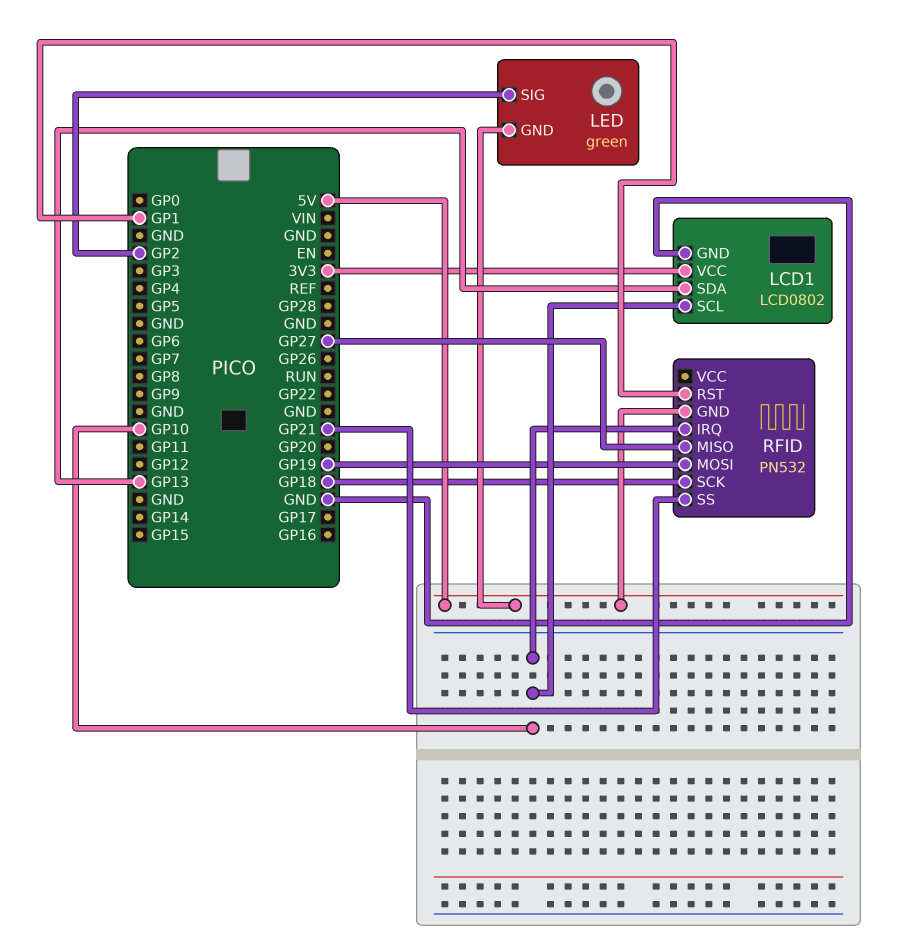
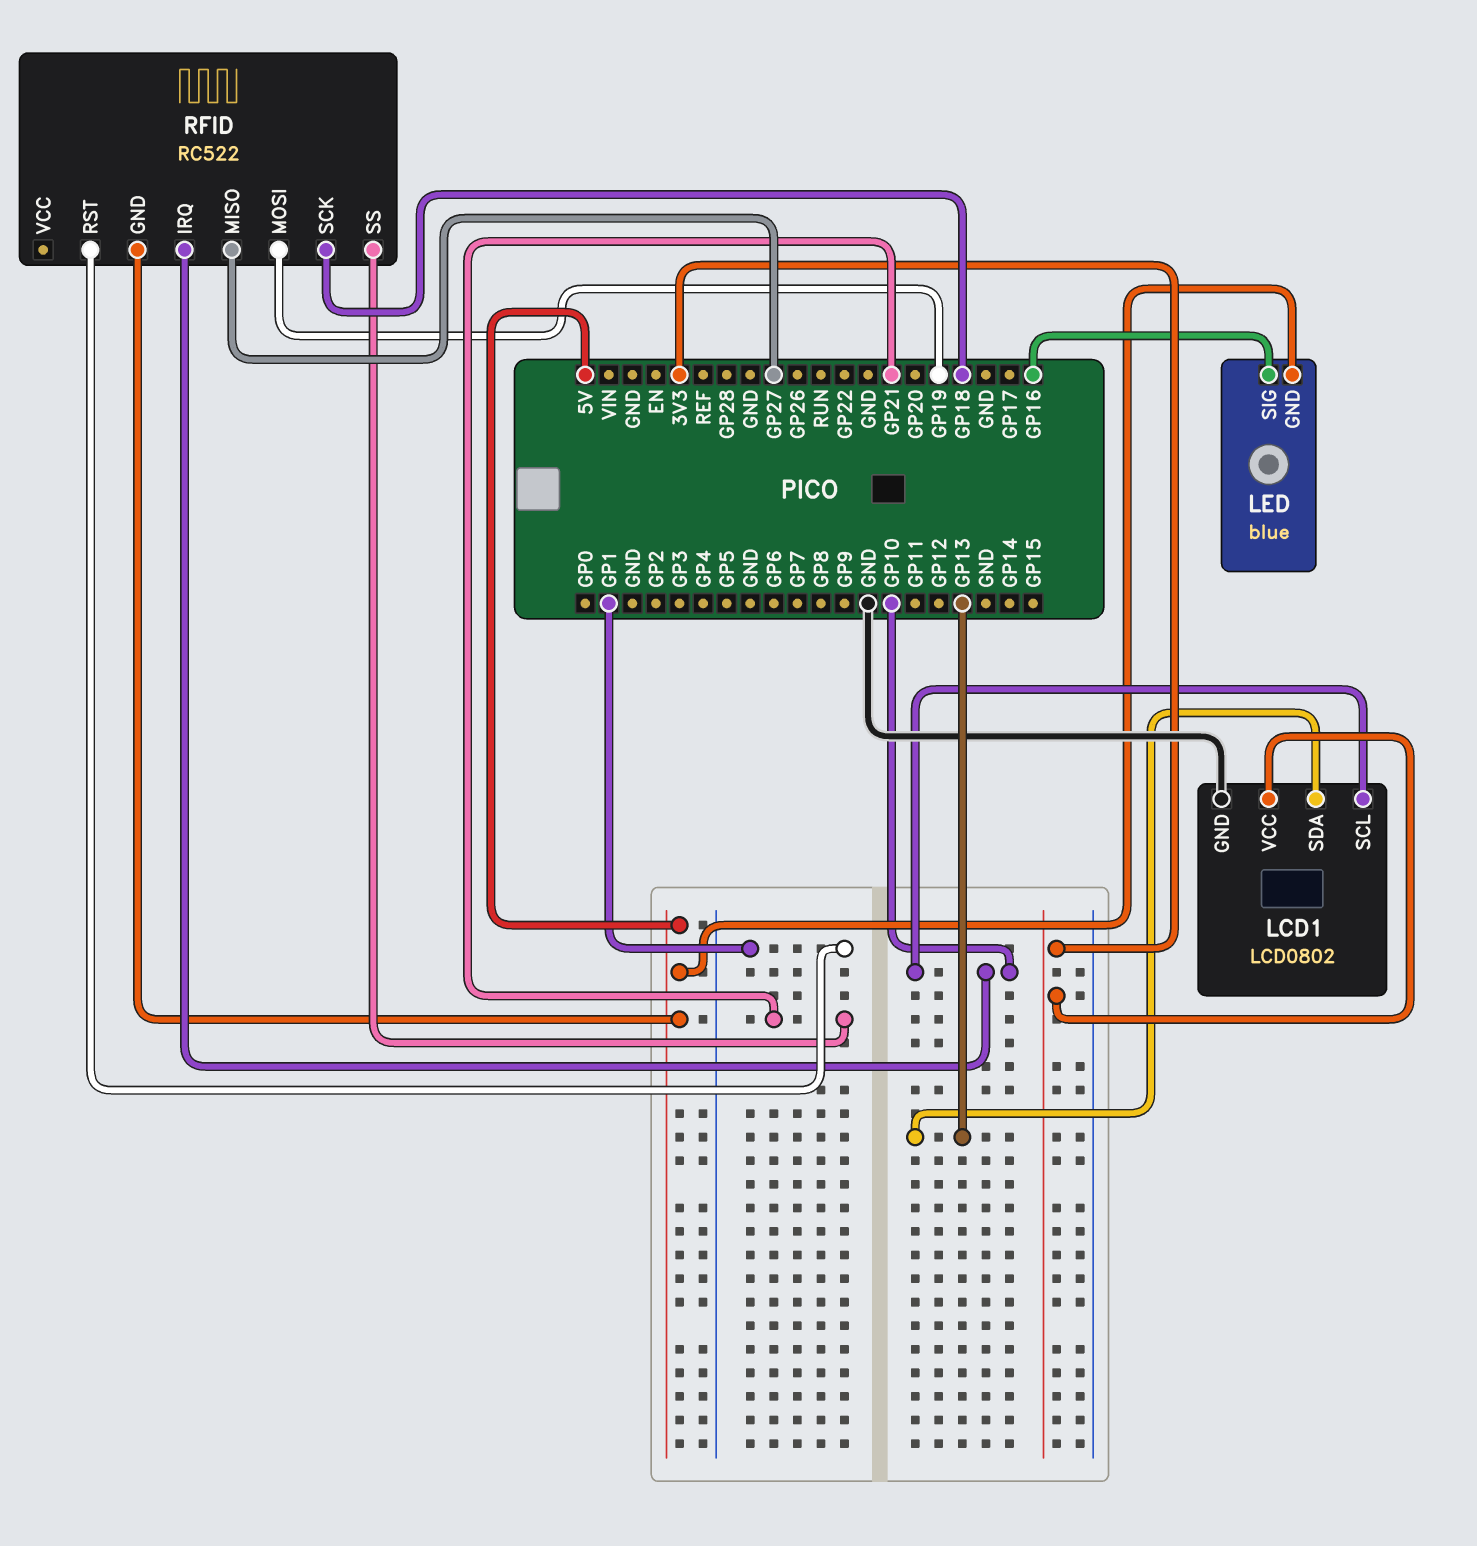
LED: green -> blue
LED pin SIG: GP2 -> GP16
RFID: PN532 -> RC522

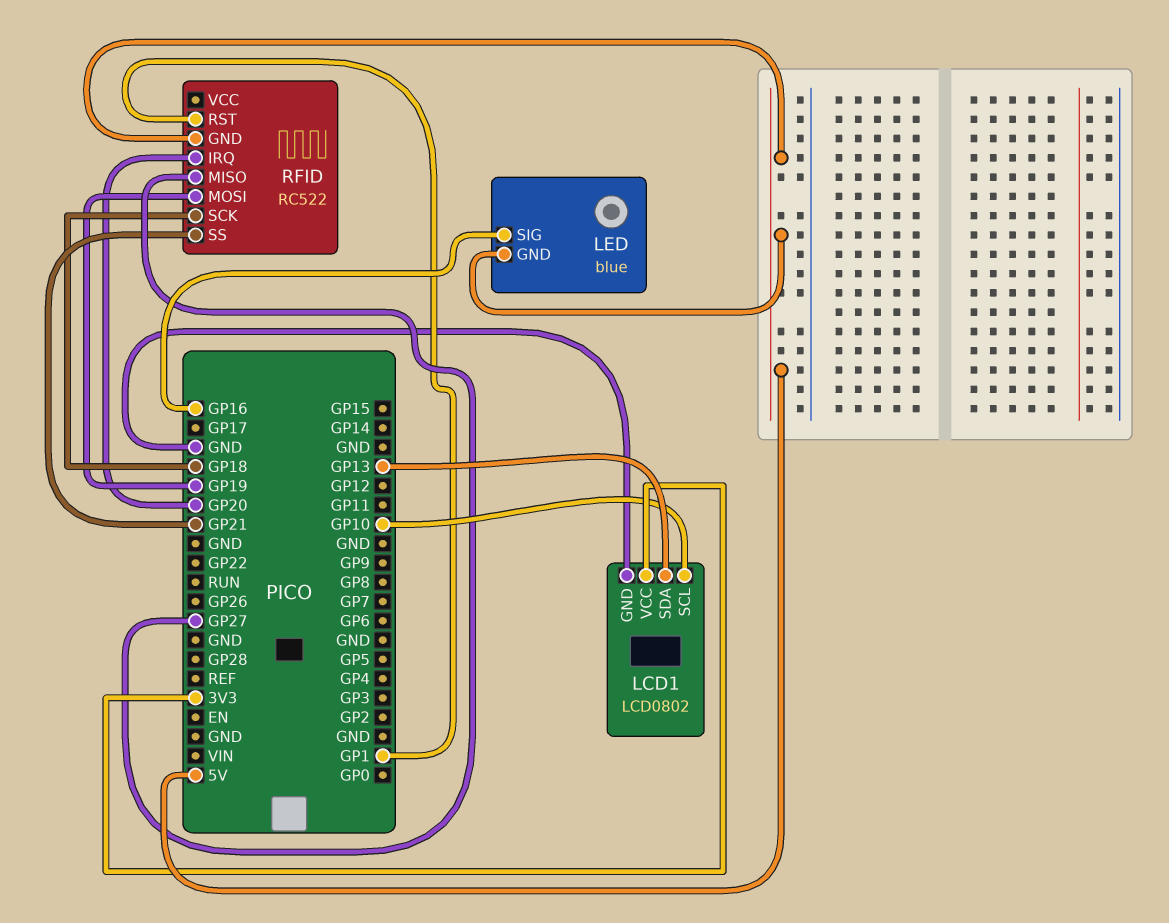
RFID pin IRQ: GP10 -> GP20

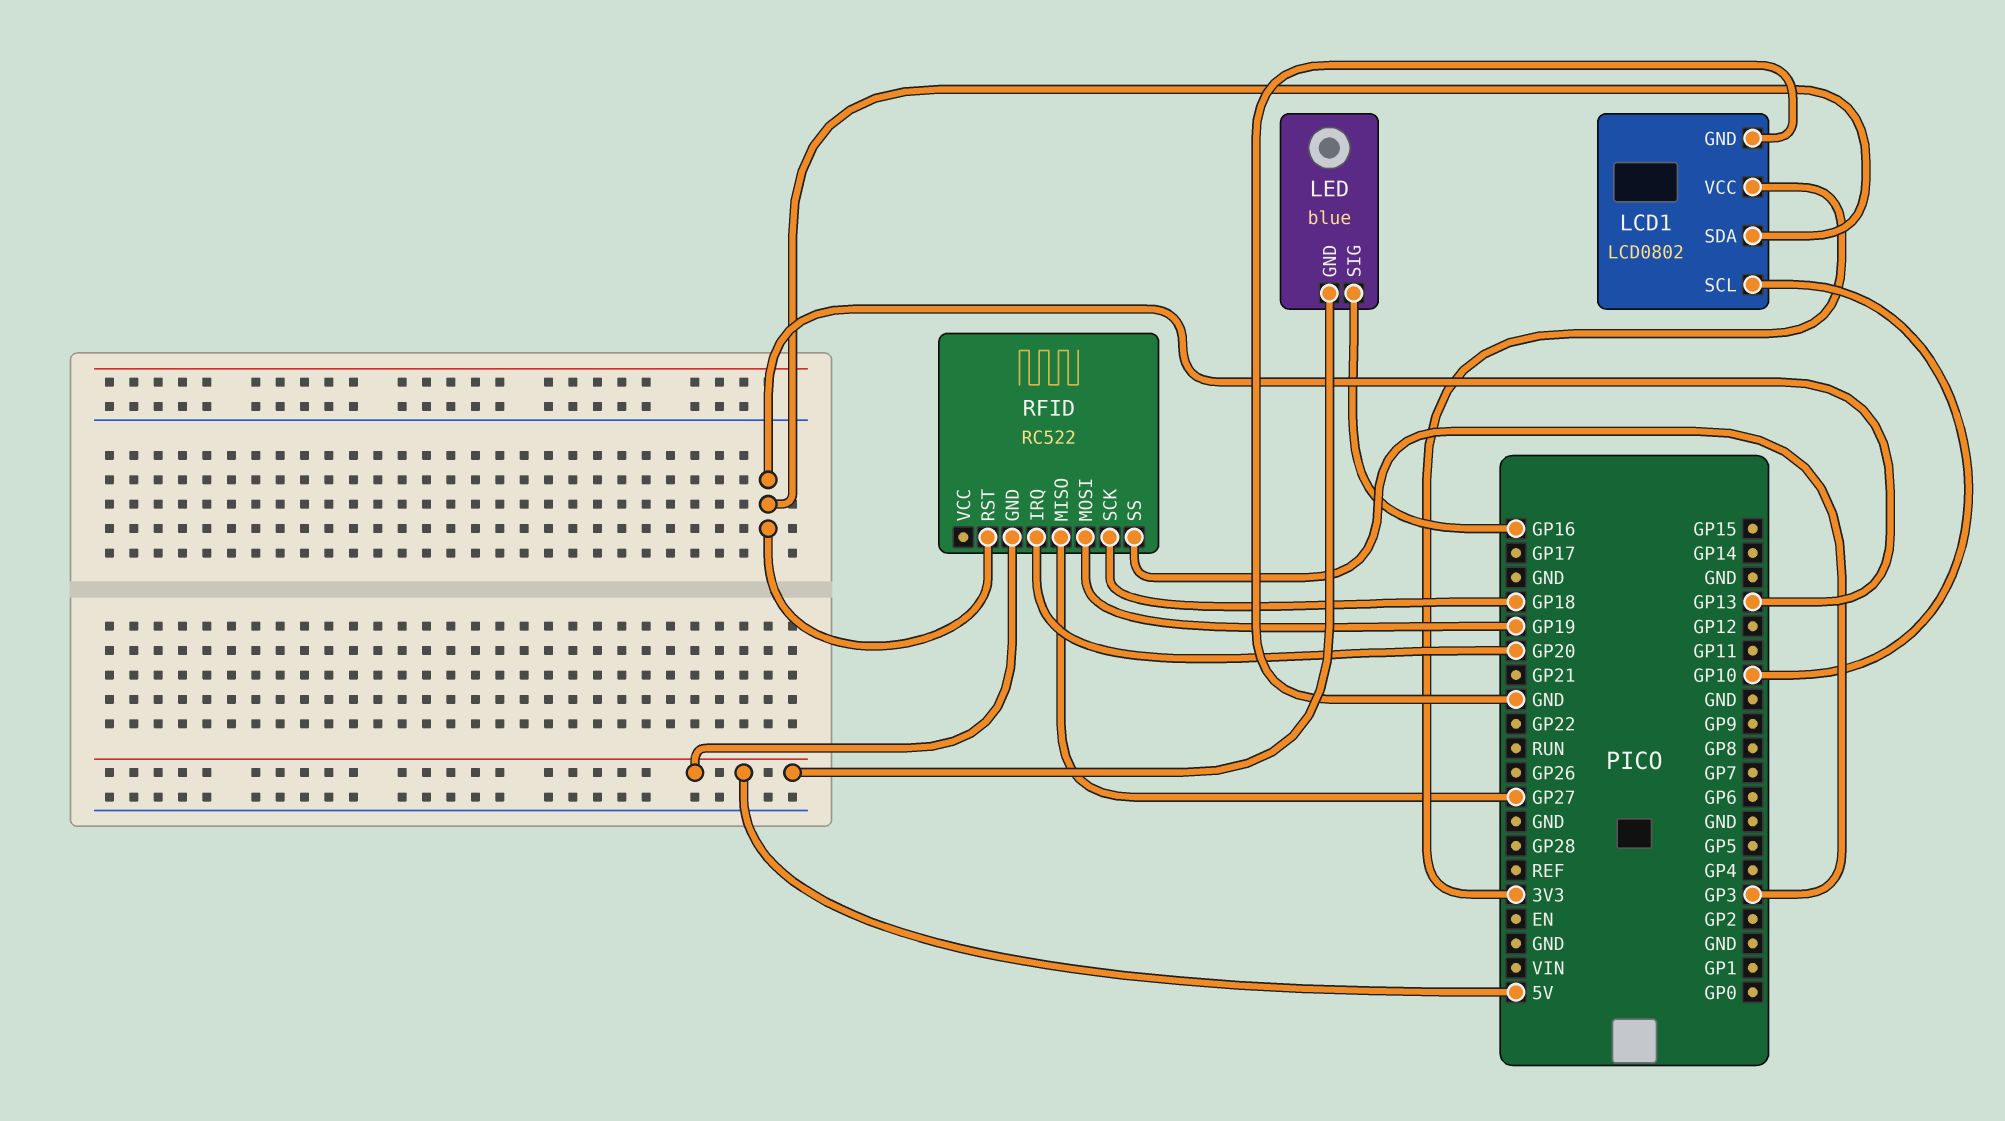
RFID pin RST: GP1 -> GP13
RFID pin SS: GP21 -> GP3

